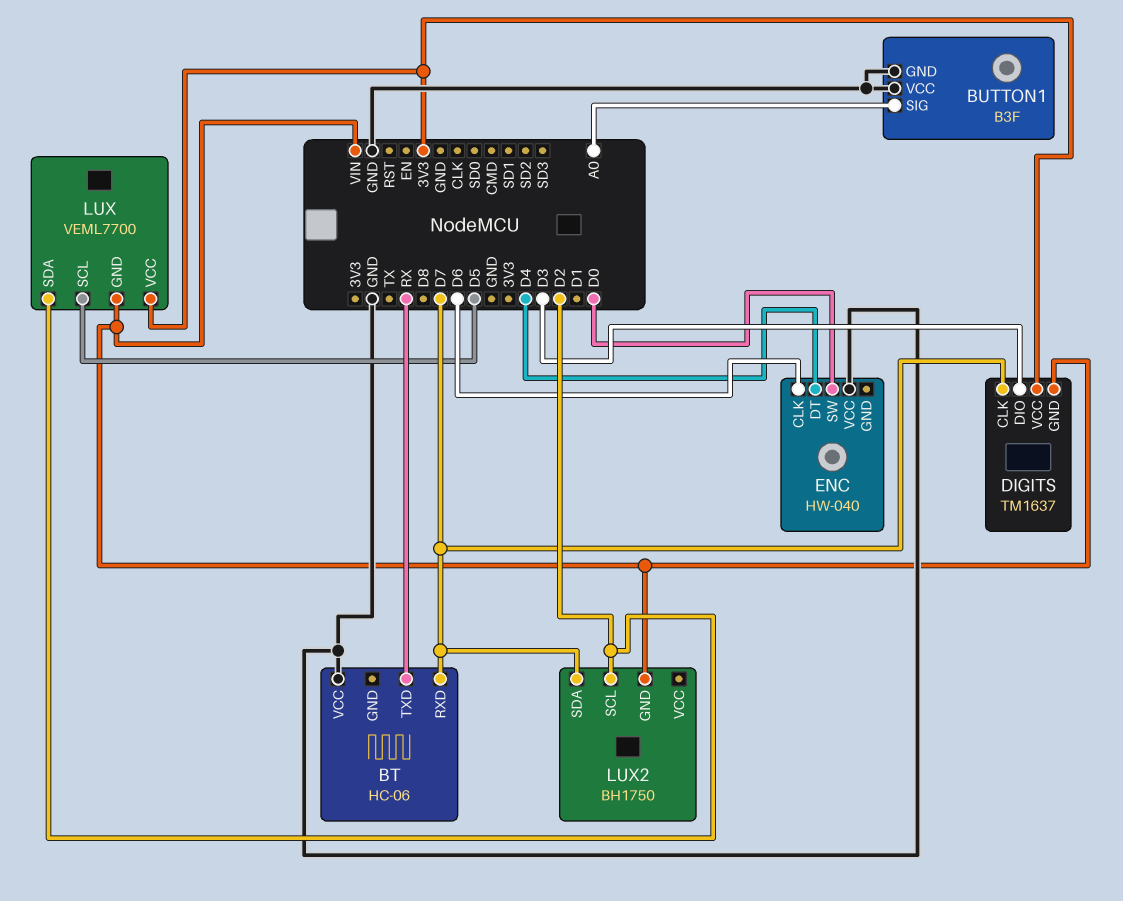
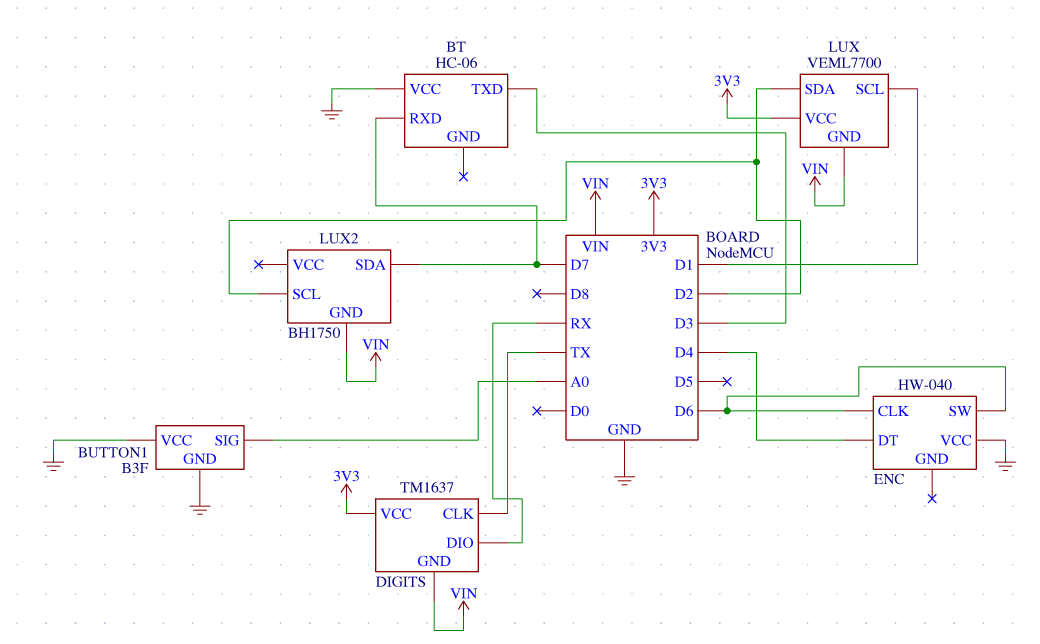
BT pin TXD: RX -> D3
DIGITS pin CLK: D7 -> TX
DIGITS pin DIO: D3 -> RX
ENC pin SW: D0 -> D6
LUX pin SCL: D5 -> D1

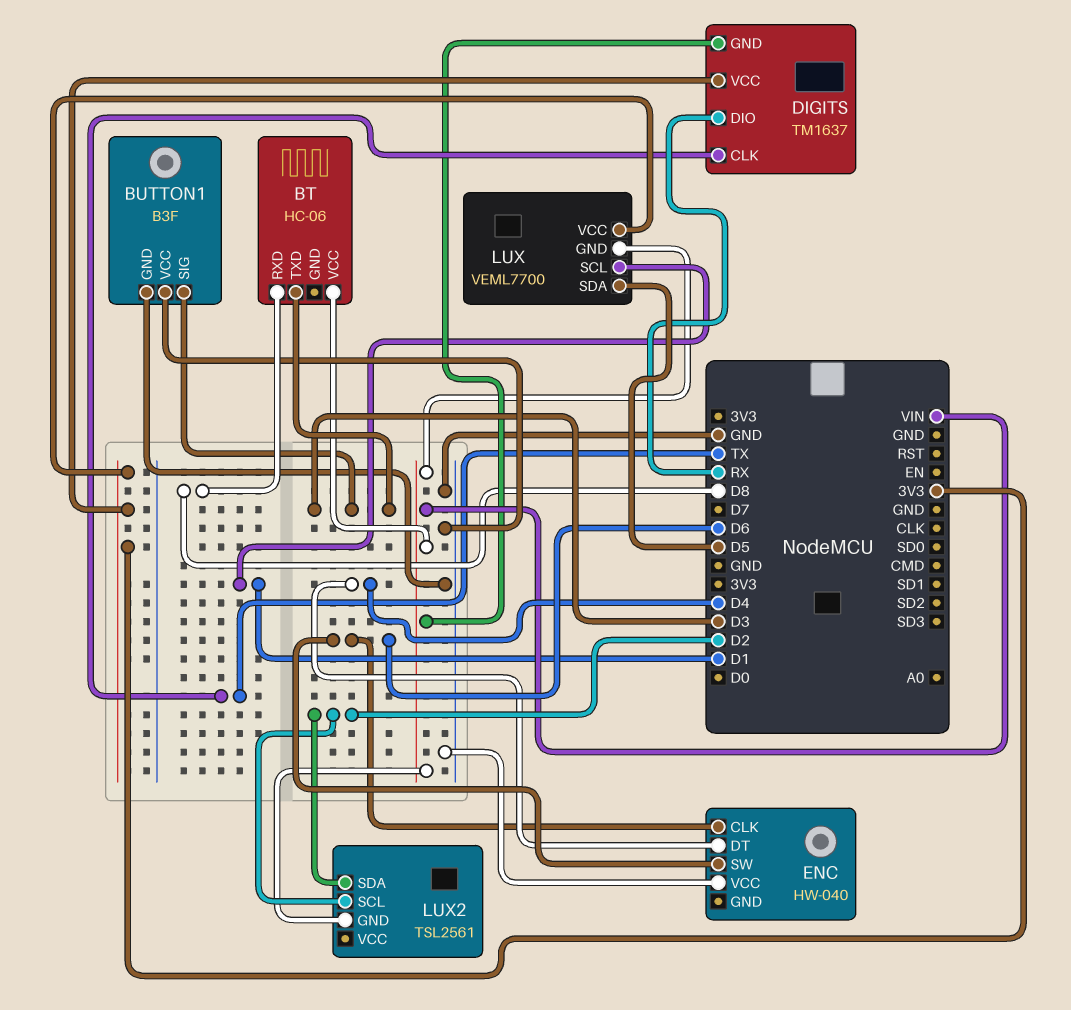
BT pin RXD: D7 -> D8
BT pin VCC: GND -> VIN
BUTTON1 pin SIG: A0 -> D3
LUX pin SDA: D2 -> D5
LUX2: BH1750 -> TSL2561
LUX2 pin SDA: D7 -> D2

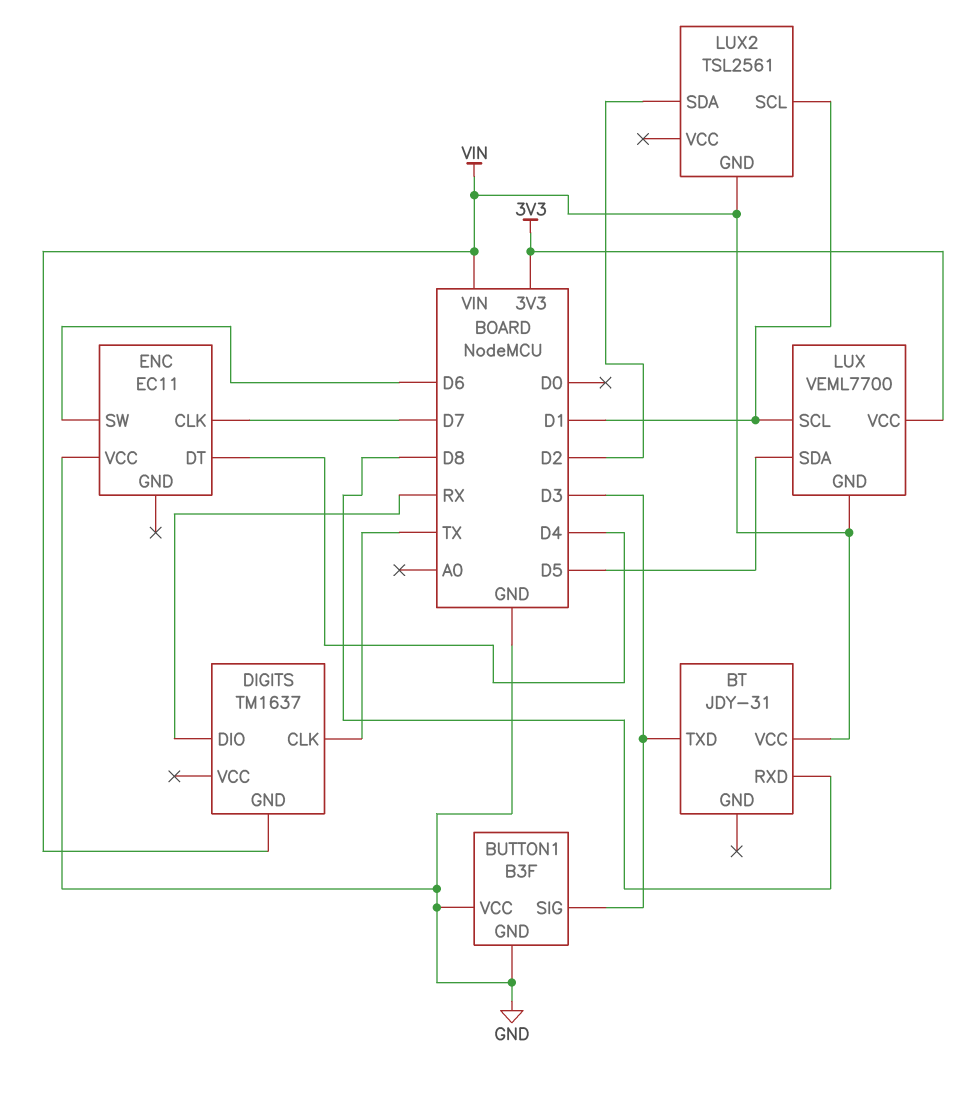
BT: HC-06 -> JDY-31
DIGITS pin VCC: 3V3 -> none
ENC: HW-040 -> EC11
ENC pin CLK: D6 -> D7
LUX2 pin SCL: D2 -> D1

